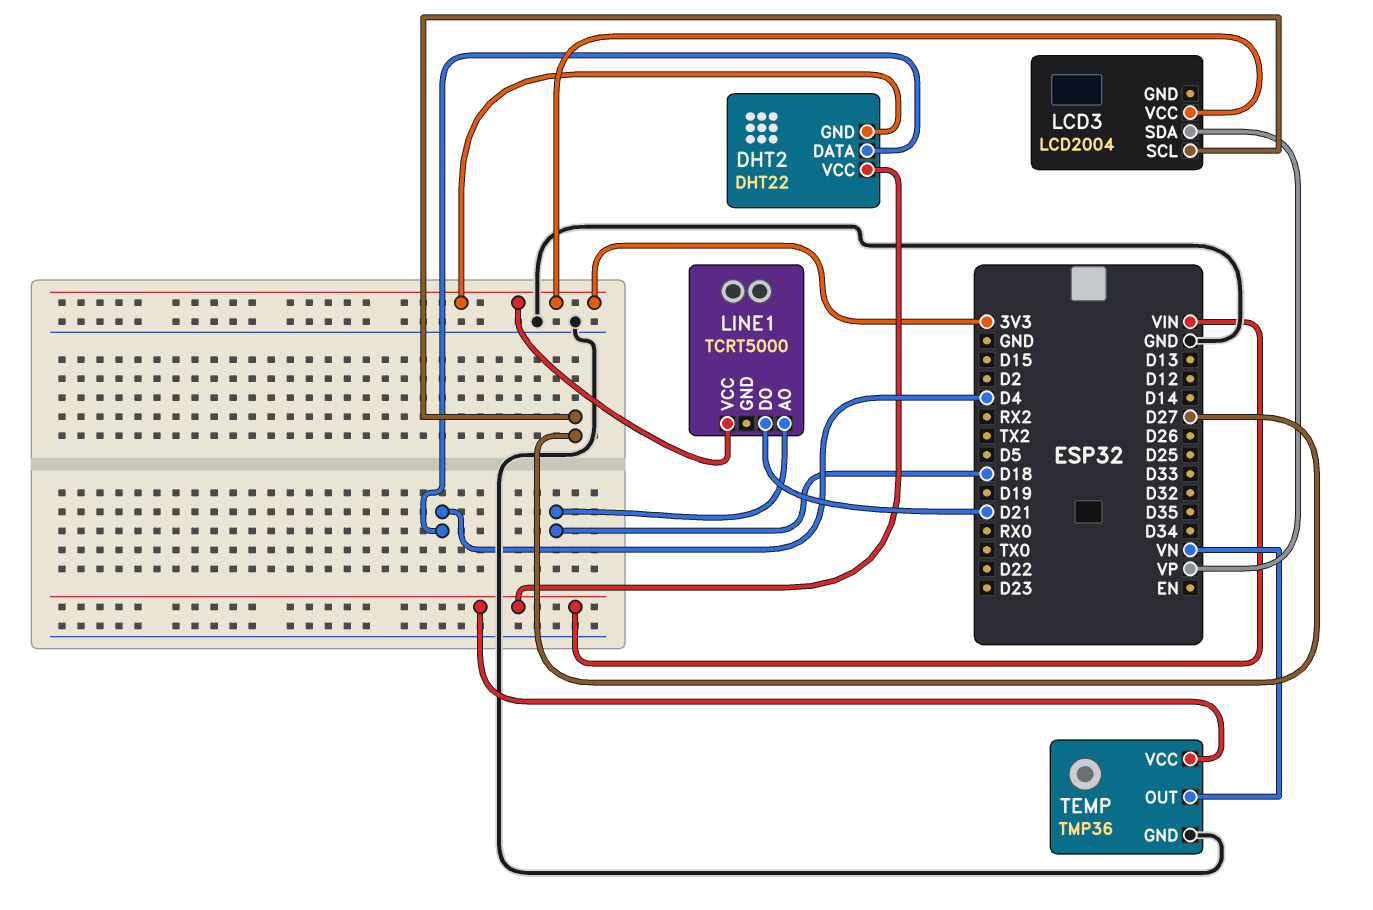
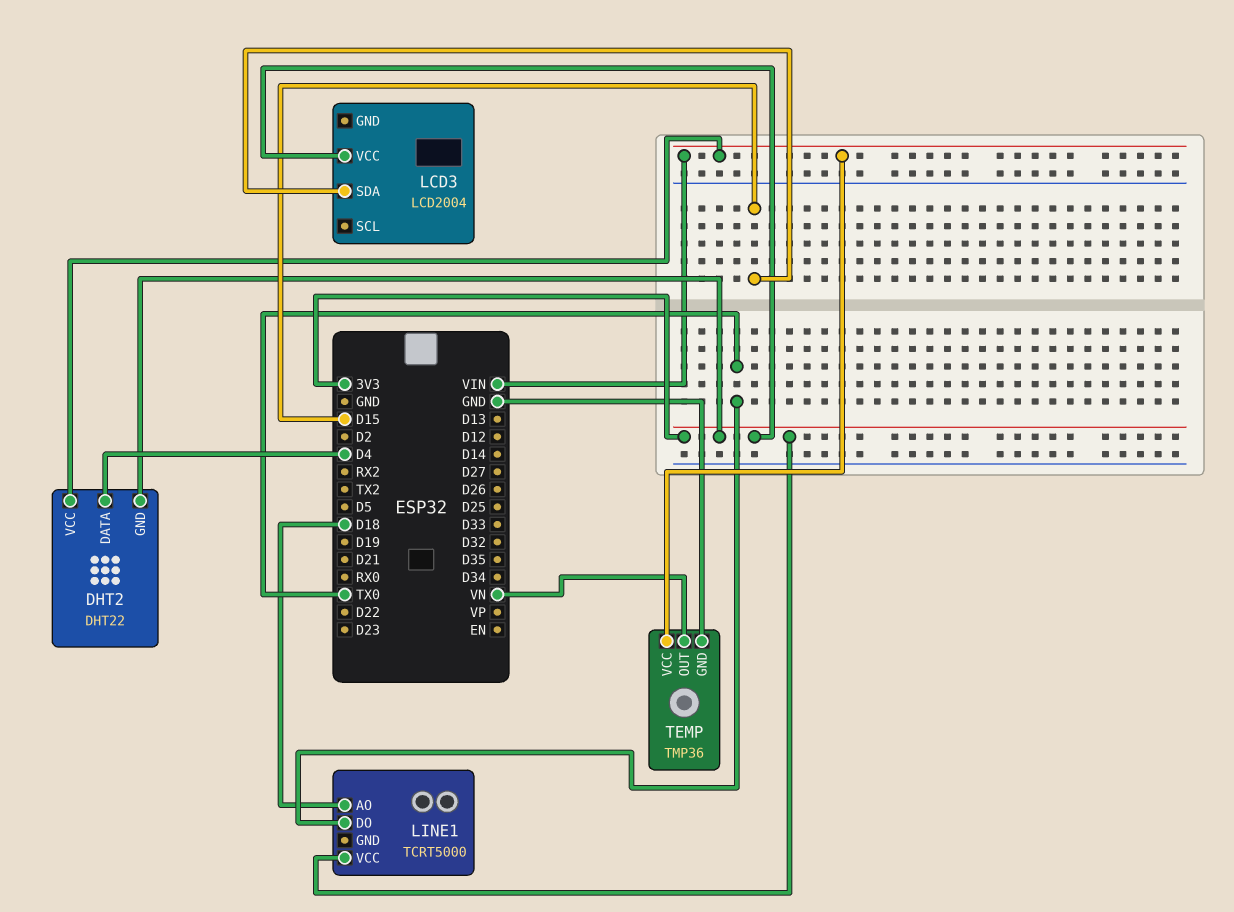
LCD3 pin SCL: D27 -> none
LCD3 pin SDA: VP -> D15
LINE1 pin DO: D21 -> TX0

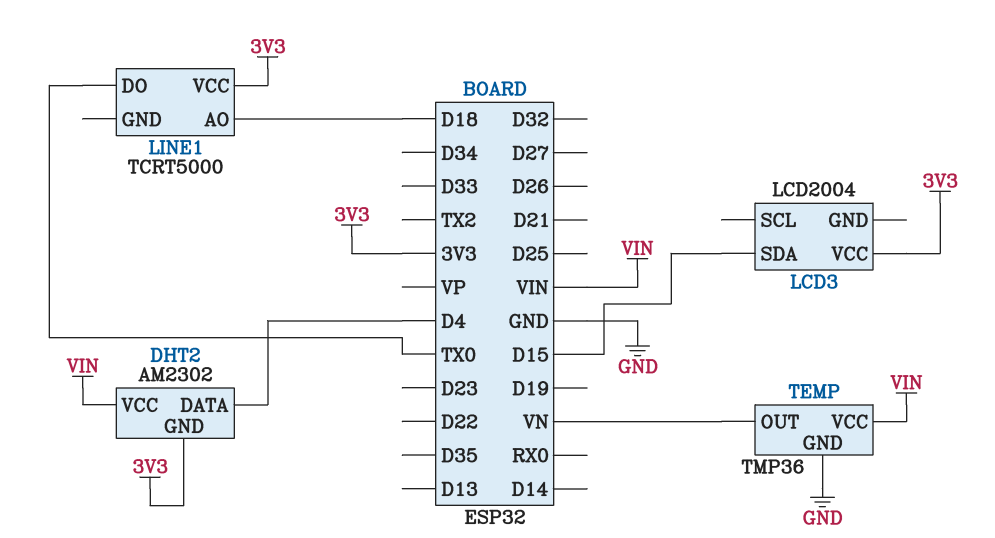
DHT2: DHT22 -> AM2302

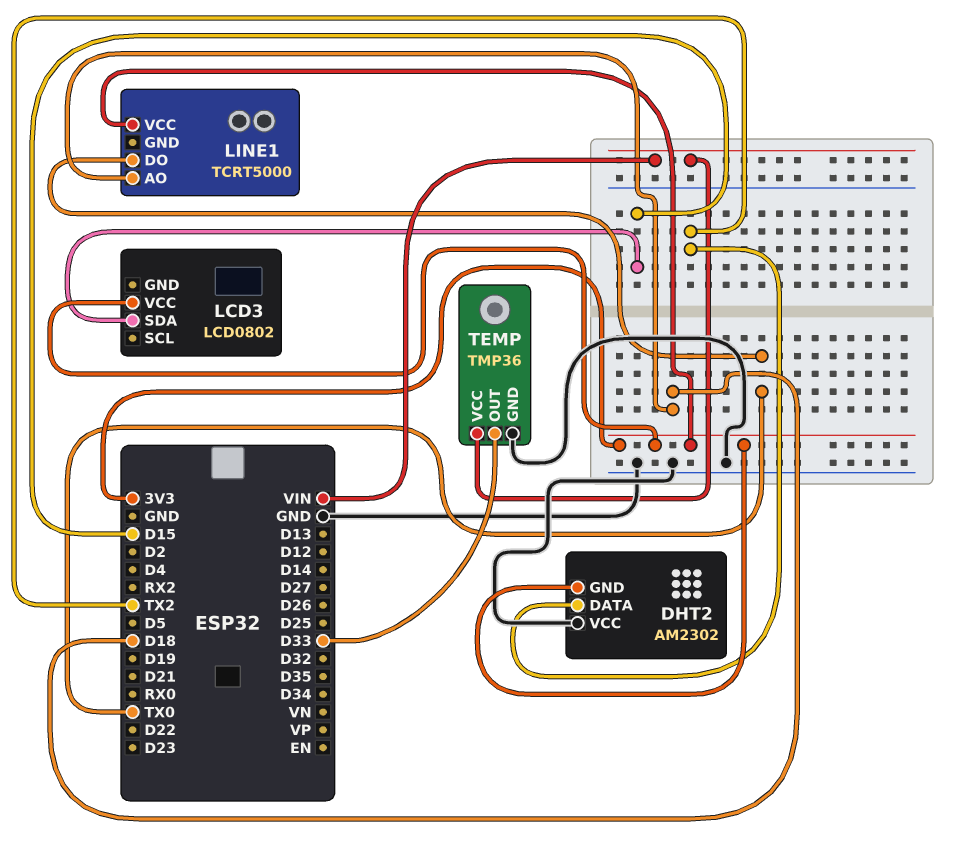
DHT2 pin DATA: D4 -> TX2
DHT2 pin VCC: VIN -> GND
LCD3: LCD2004 -> LCD0802
TEMP pin OUT: VN -> D33

